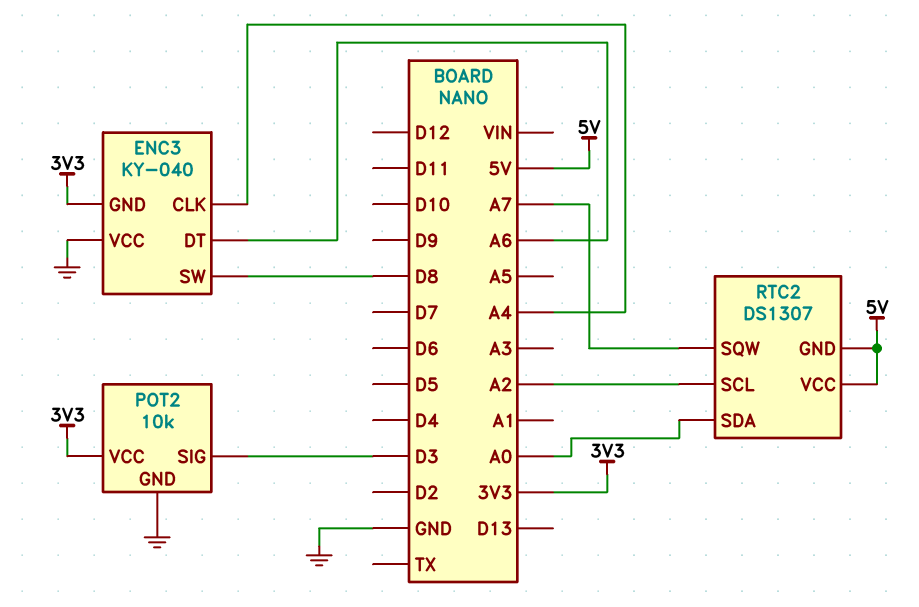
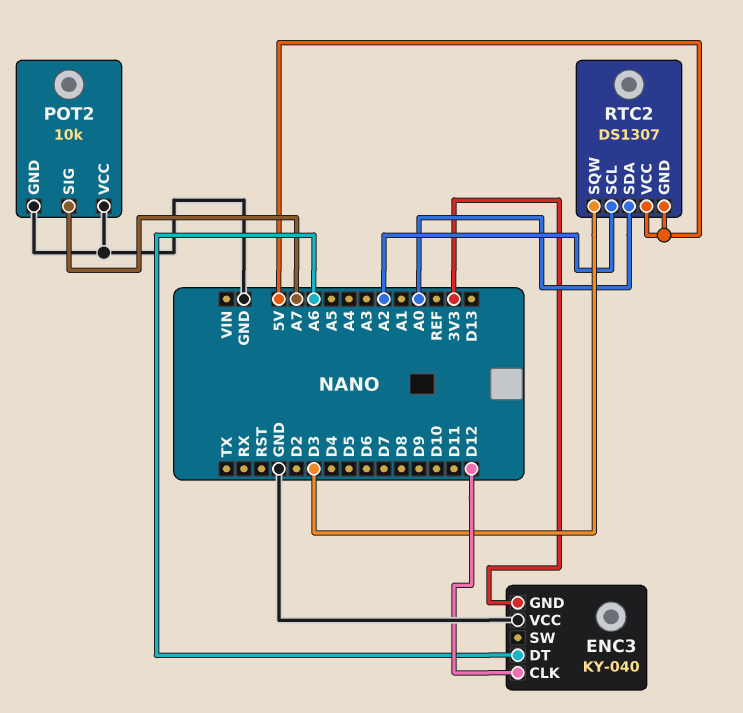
ENC3 pin CLK: A4 -> D12
ENC3 pin SW: D8 -> none
POT2 pin SIG: D3 -> A7
POT2 pin VCC: 3V3 -> GND
RTC2 pin SQW: A7 -> D3

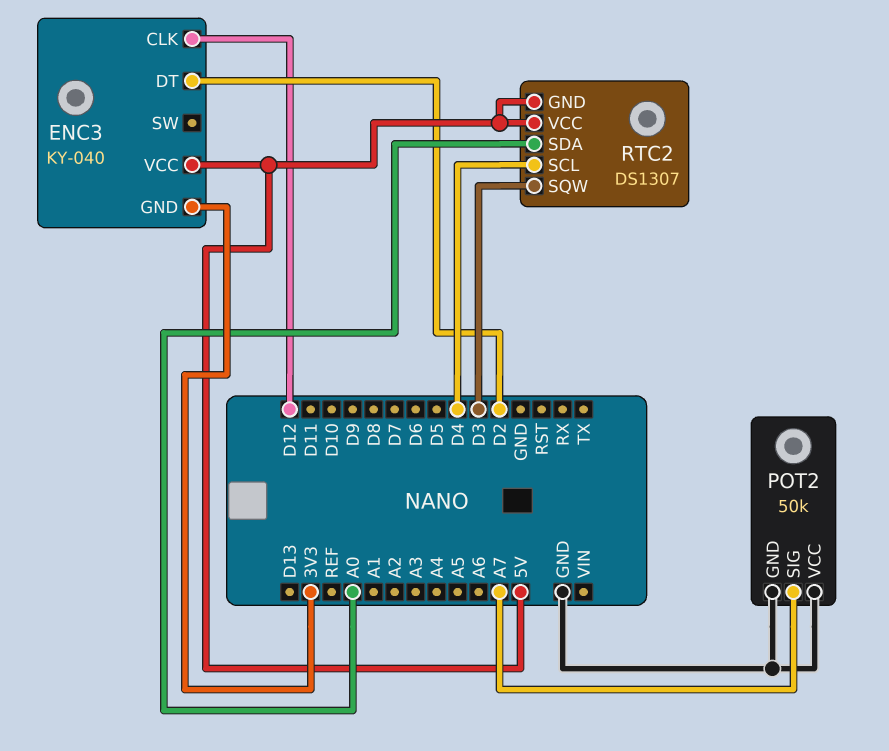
ENC3 pin DT: A6 -> D2
ENC3 pin VCC: GND -> 5V
POT2: 10k -> 50k
RTC2 pin SCL: A2 -> D4

